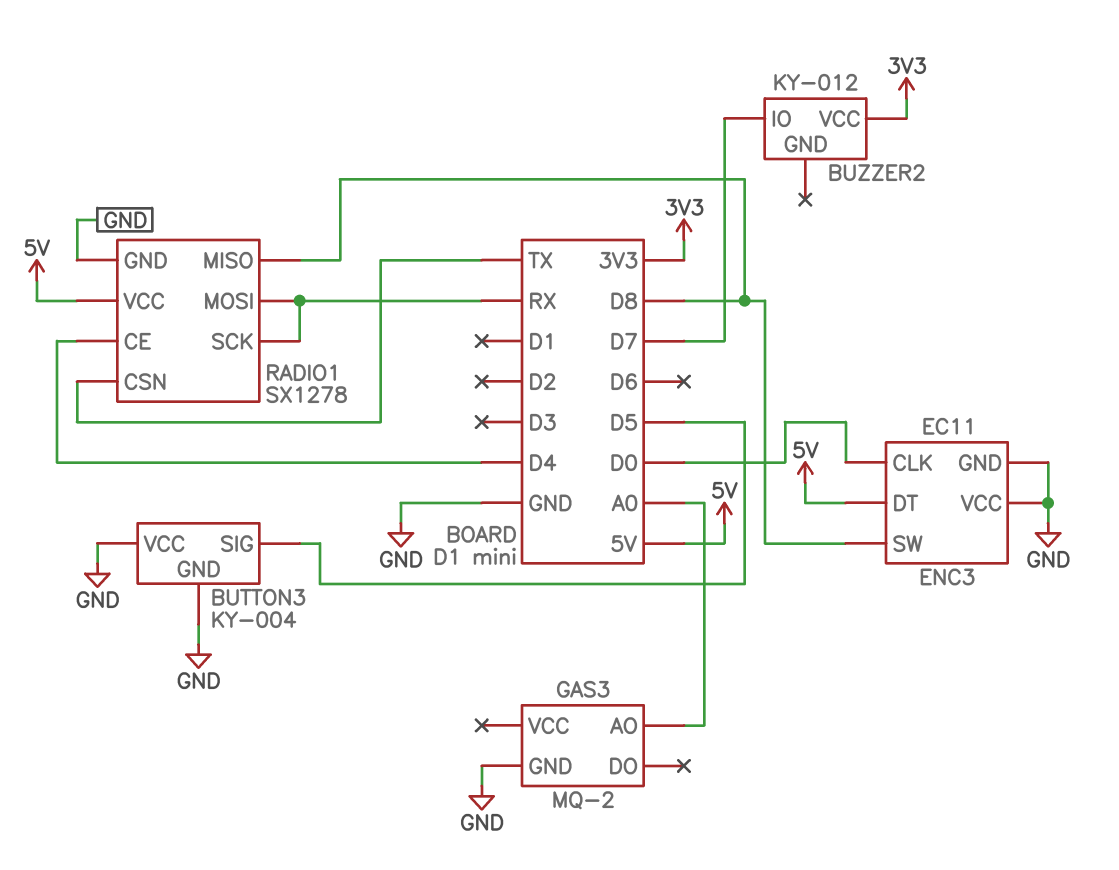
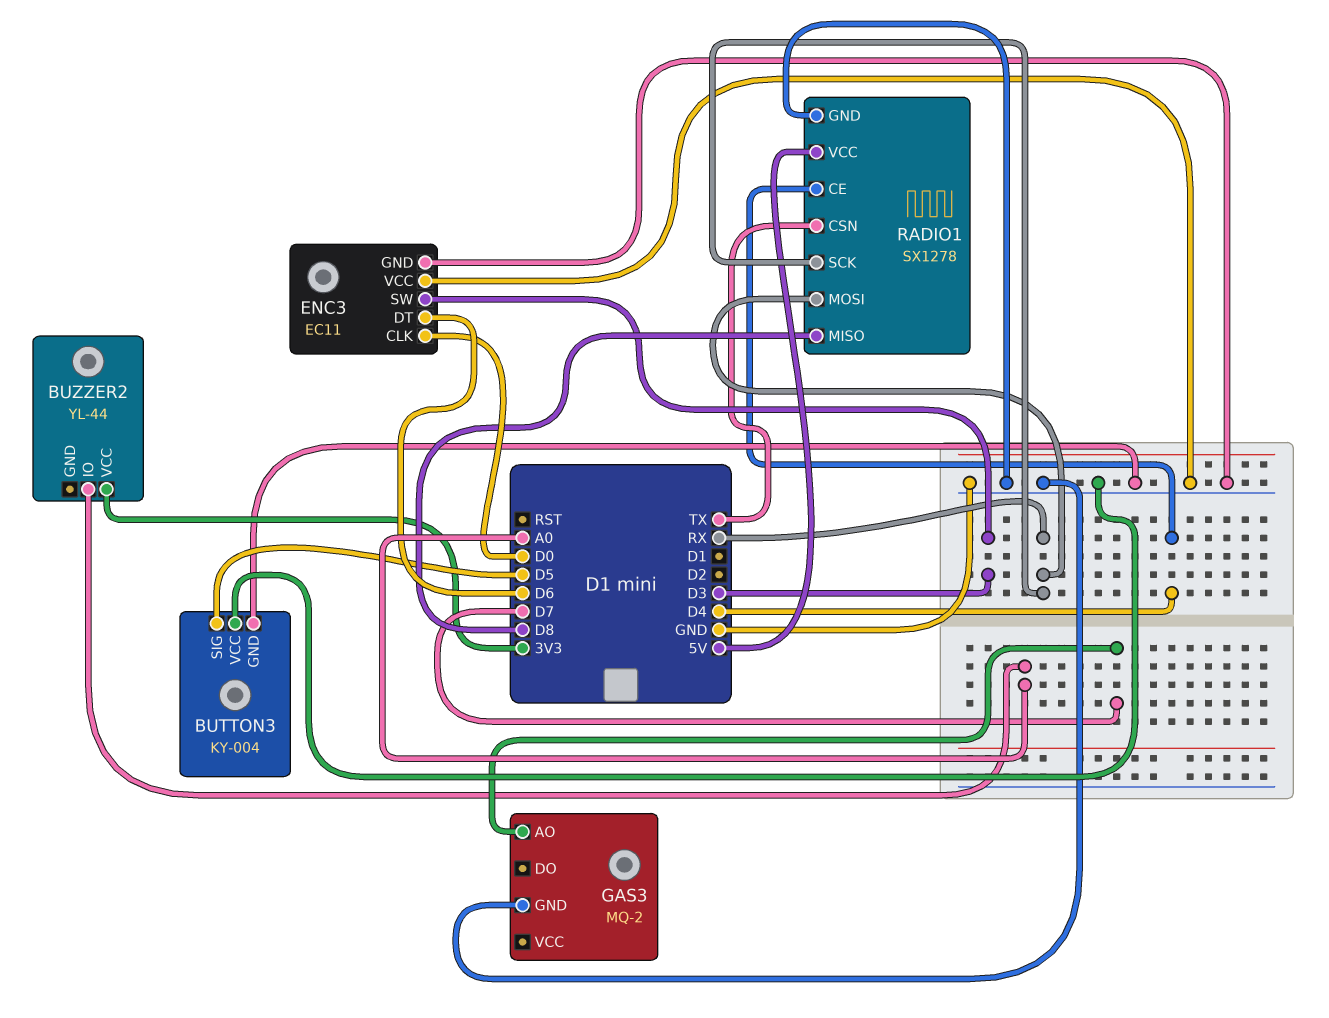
BUZZER2: KY-012 -> YL-44
BUZZER2 pin IO: D7 -> A0
ENC3 pin DT: 5V -> D6
ENC3 pin SW: D8 -> D3
GAS3 pin AO: A0 -> D7

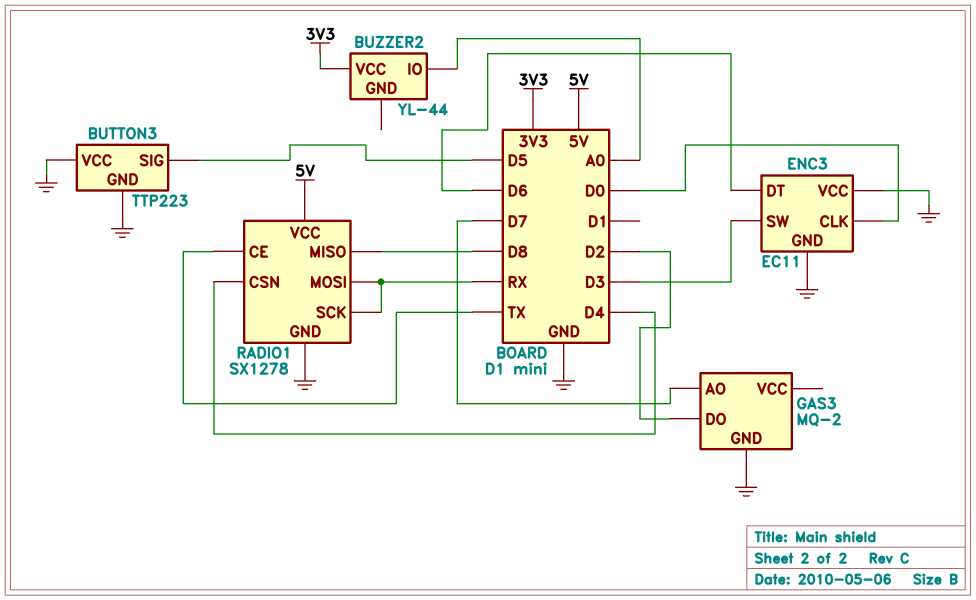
BUTTON3: KY-004 -> TTP223
GAS3 pin DO: none -> D2
RADIO1 pin CE: D4 -> TX
RADIO1 pin CSN: TX -> D4

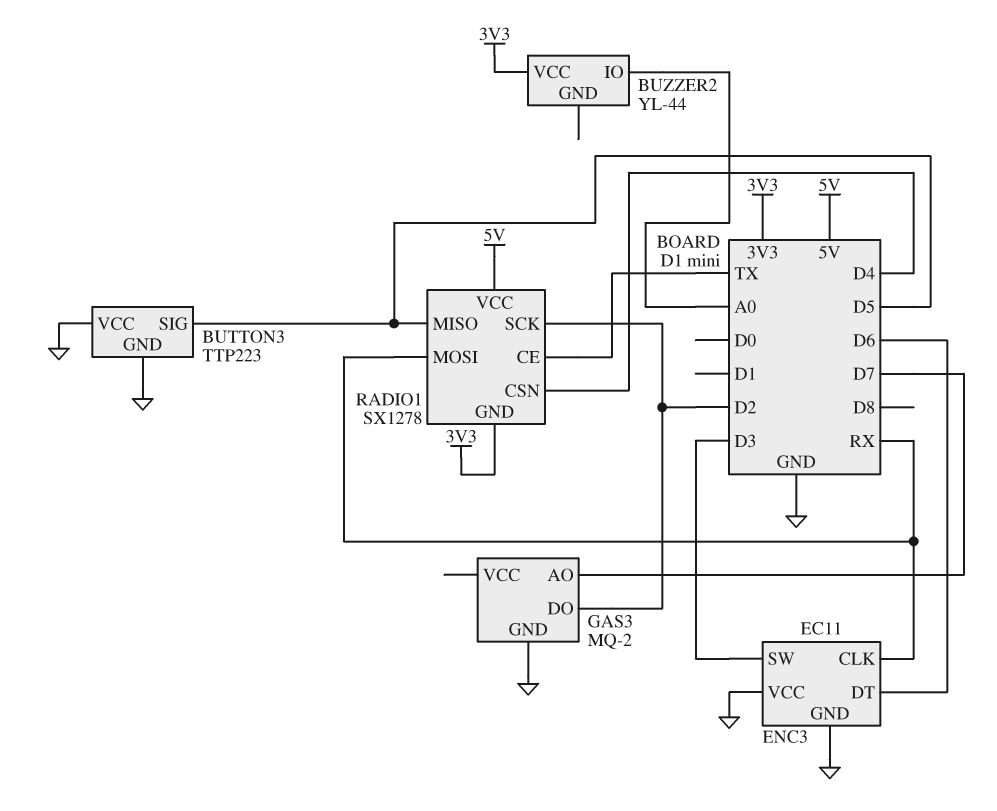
ENC3 pin CLK: D0 -> RX
RADIO1 pin GND: GND -> 3V3
RADIO1 pin MISO: D8 -> D5
RADIO1 pin SCK: RX -> D2

